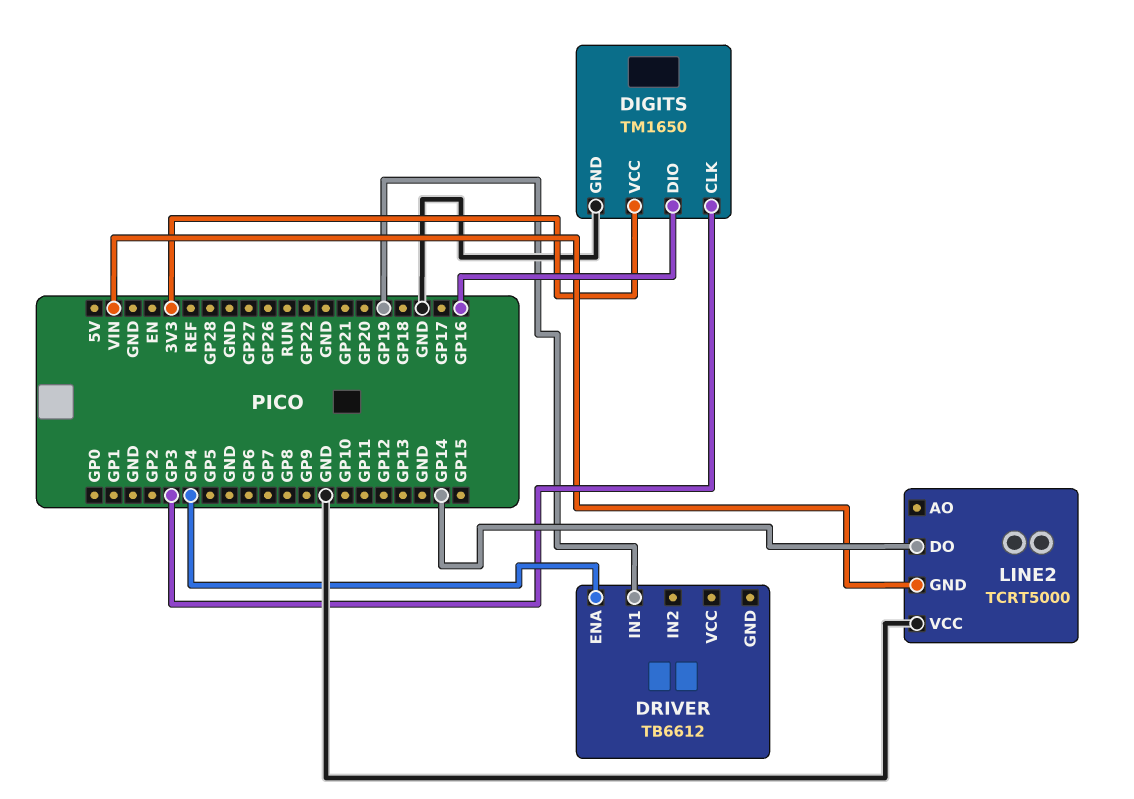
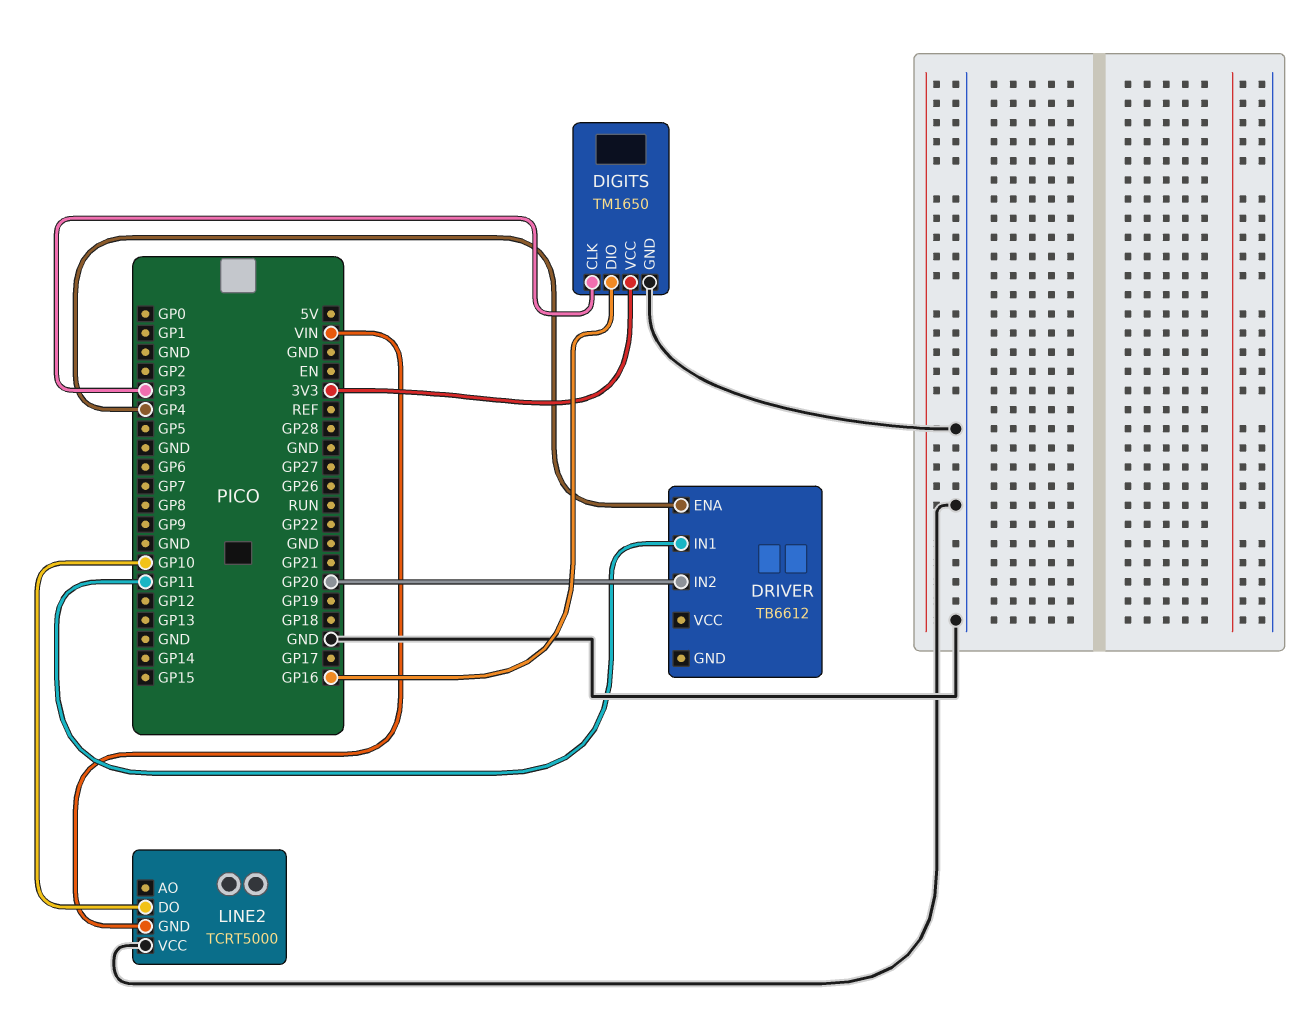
DRIVER pin IN1: GP19 -> GP11
DRIVER pin IN2: none -> GP20
LINE2 pin DO: GP14 -> GP10

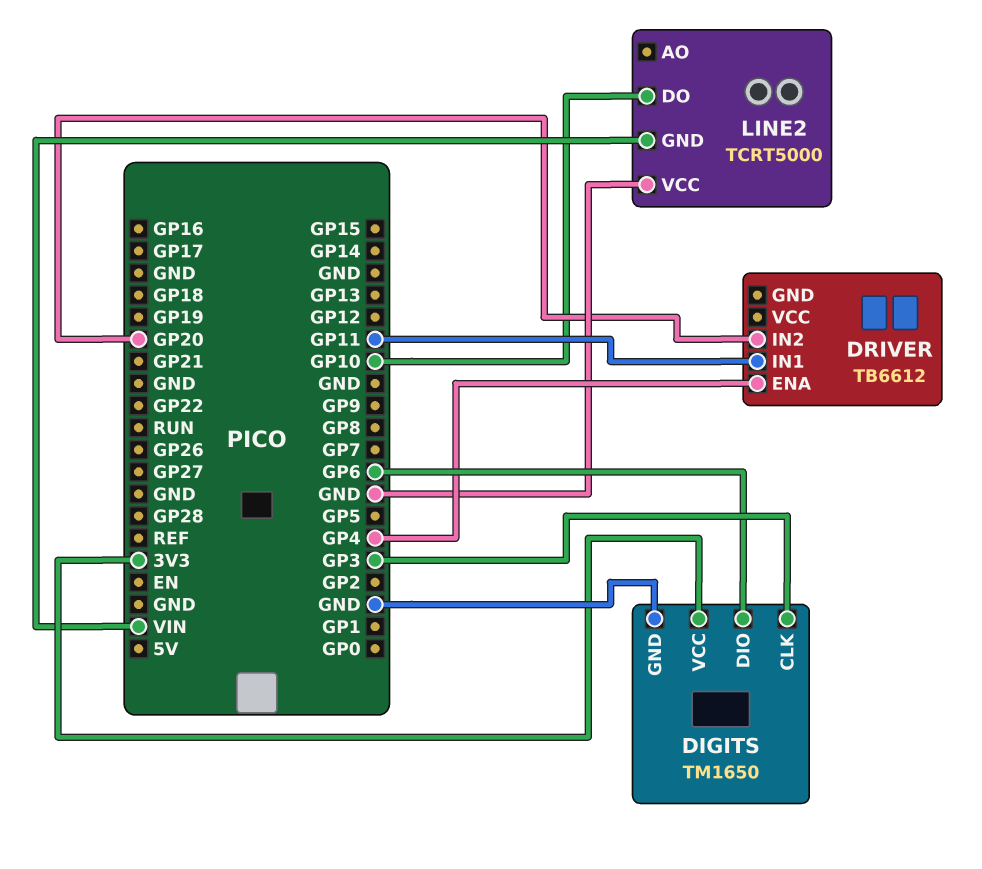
DIGITS pin DIO: GP16 -> GP6

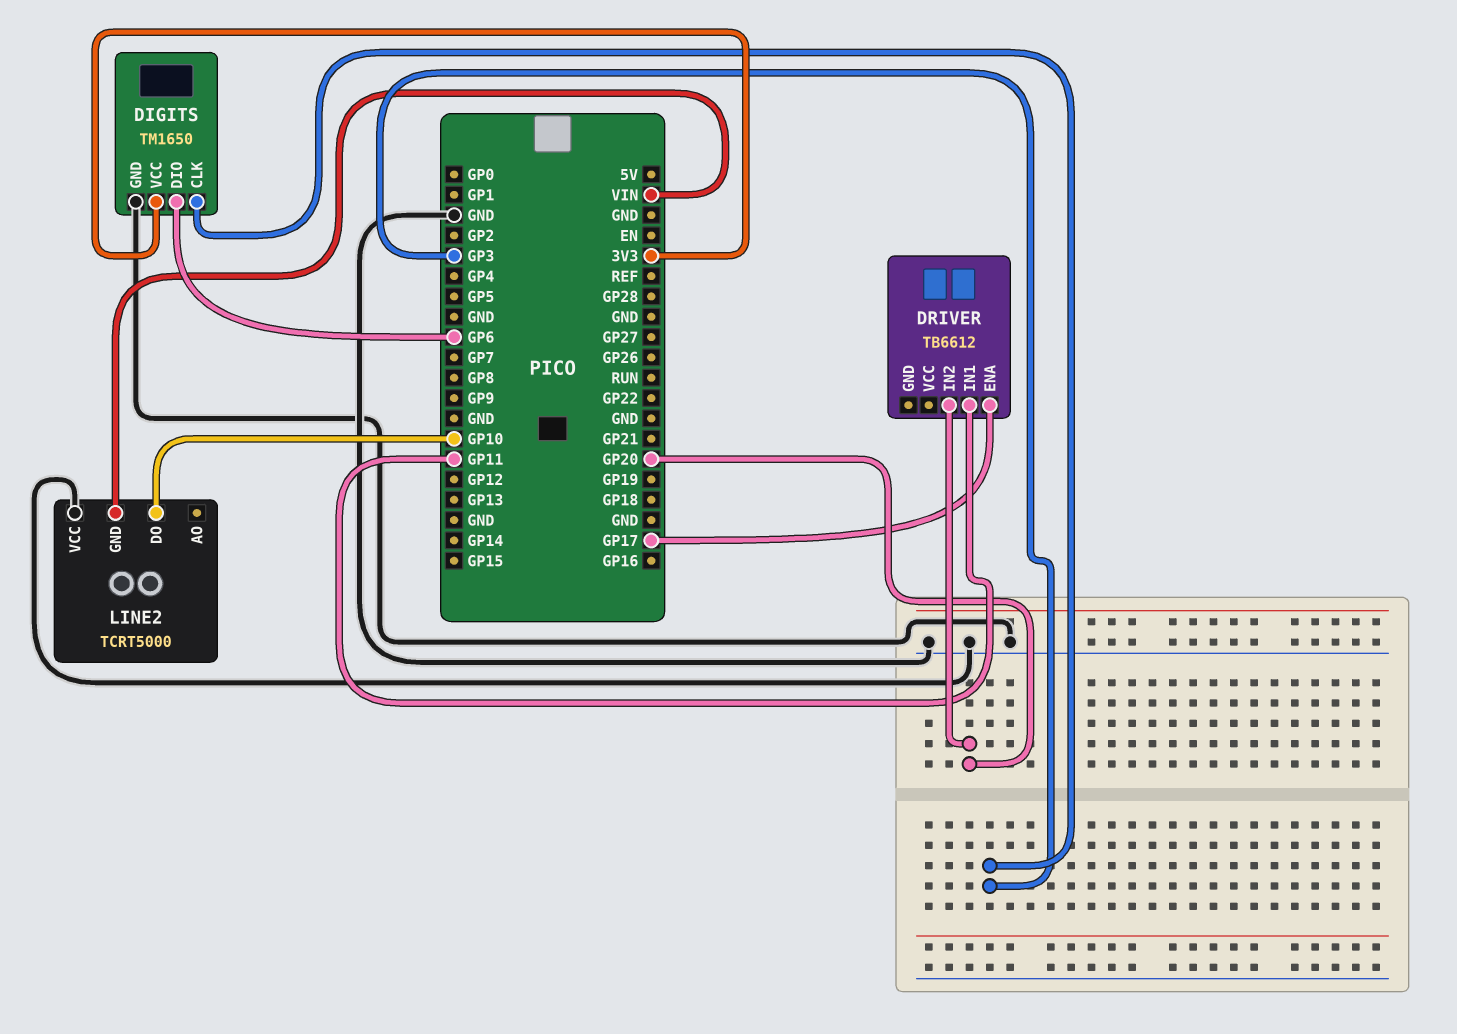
DRIVER pin ENA: GP4 -> GP17

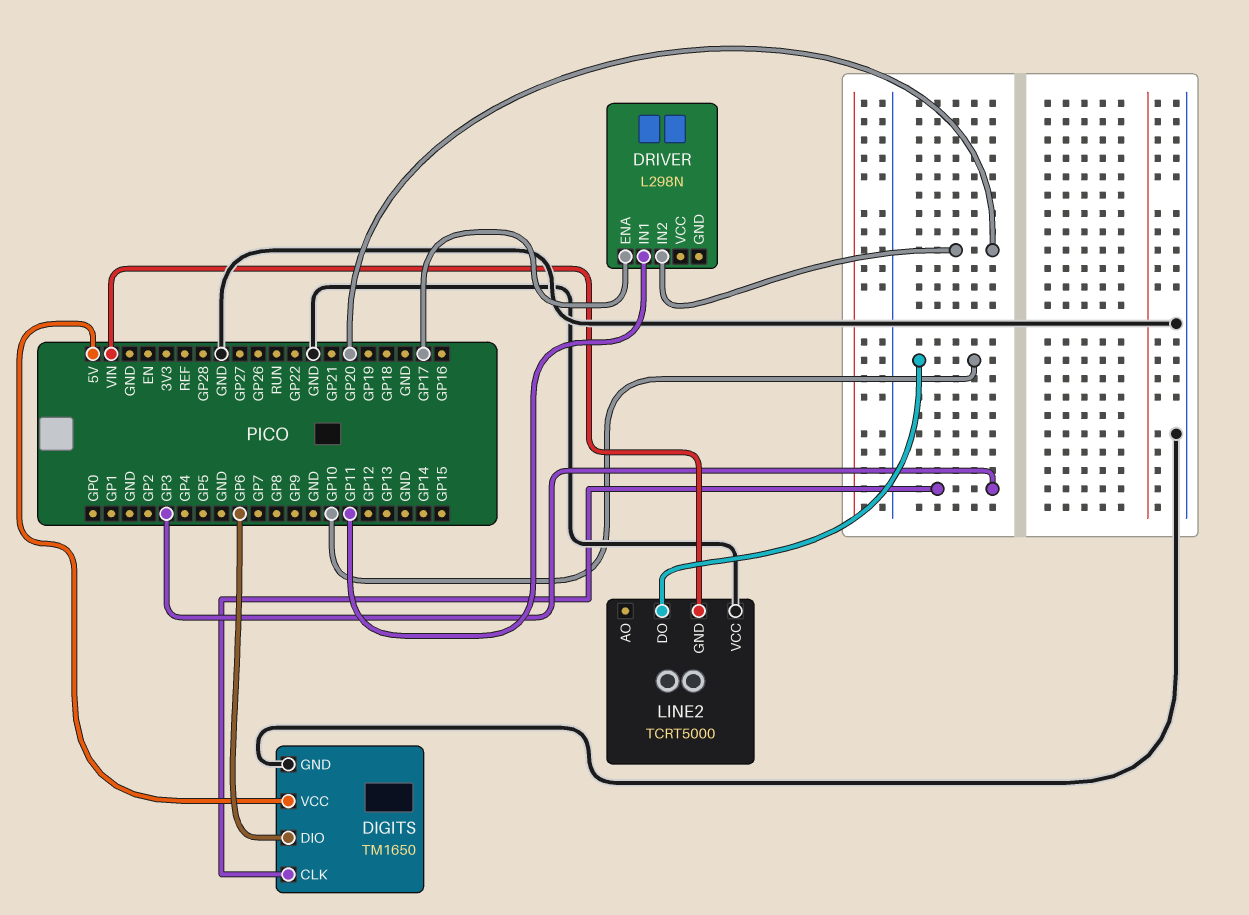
DIGITS pin VCC: 3V3 -> 5V
DRIVER: TB6612 -> L298N

